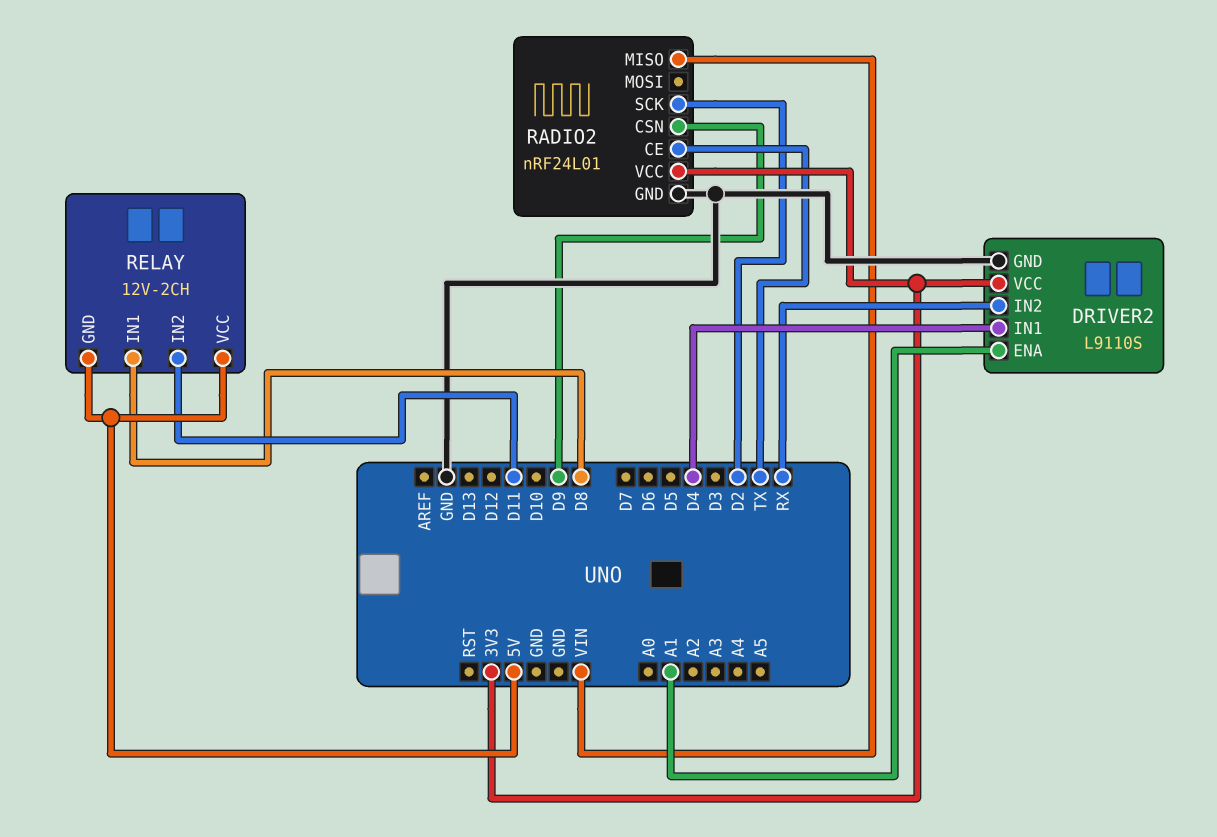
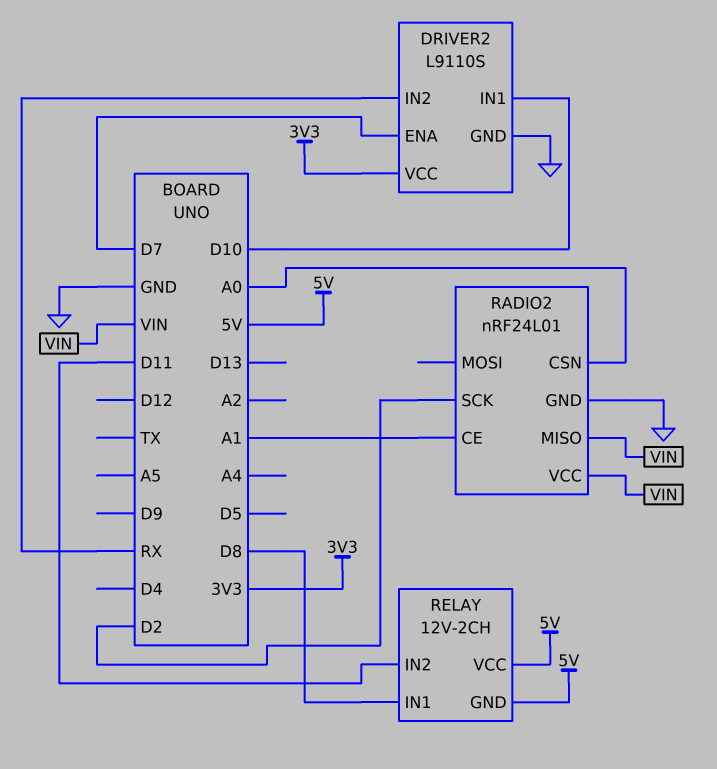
DRIVER2 pin ENA: A1 -> D7
DRIVER2 pin IN1: D4 -> D10
RADIO2 pin CE: TX -> A1
RADIO2 pin CSN: D9 -> A0
RADIO2 pin VCC: 3V3 -> VIN

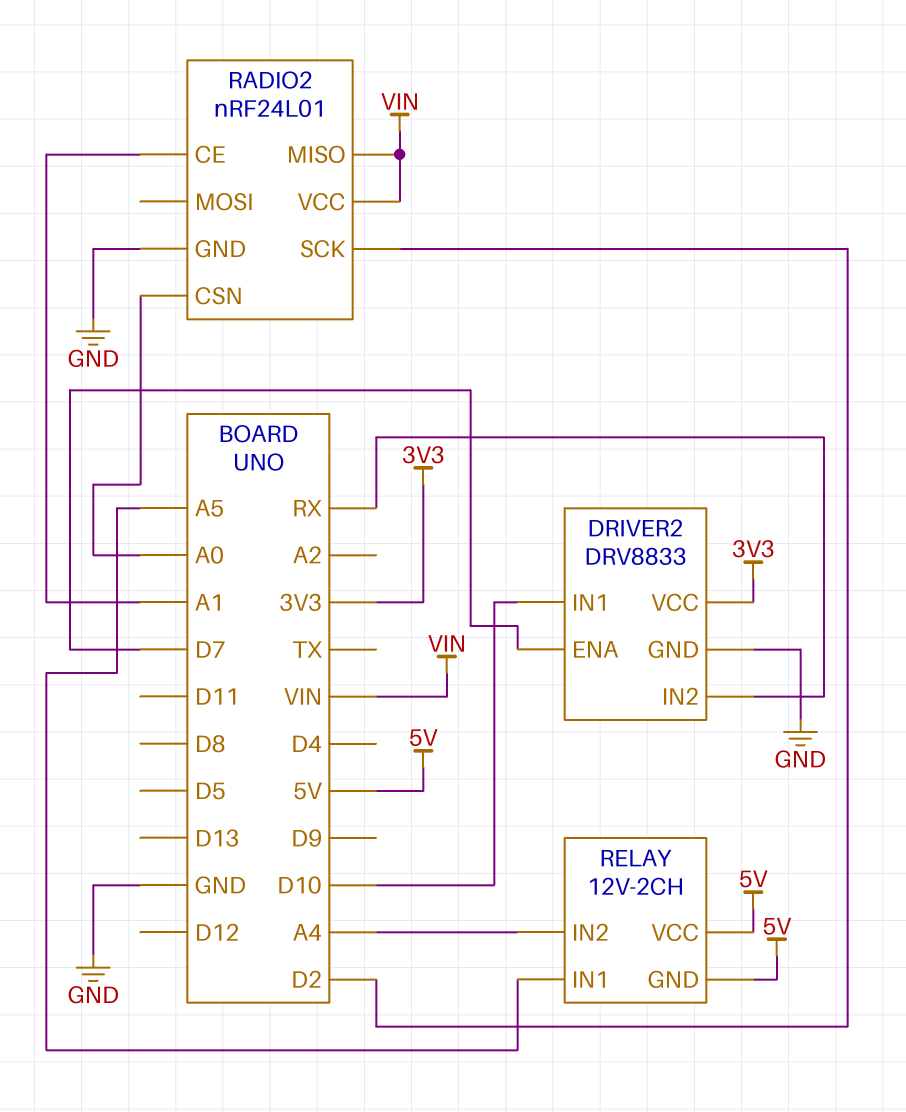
DRIVER2: L9110S -> DRV8833
RELAY pin IN1: D8 -> A5
RELAY pin IN2: D11 -> A4

